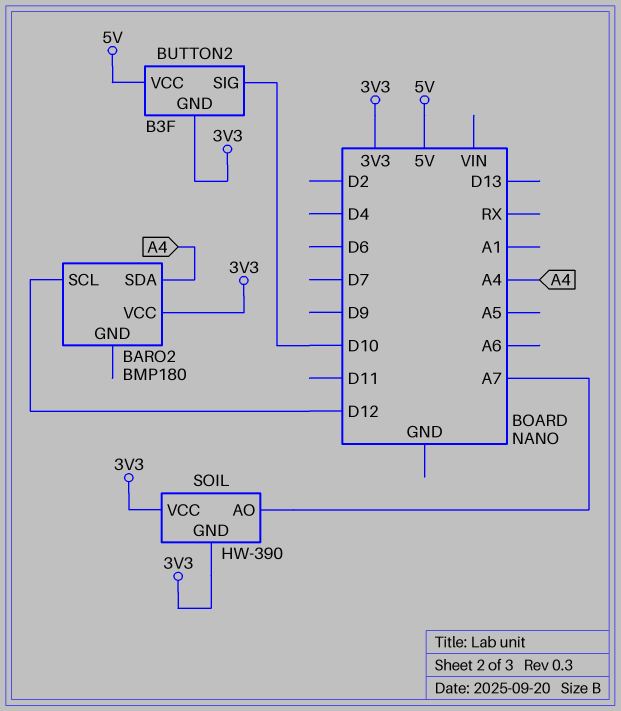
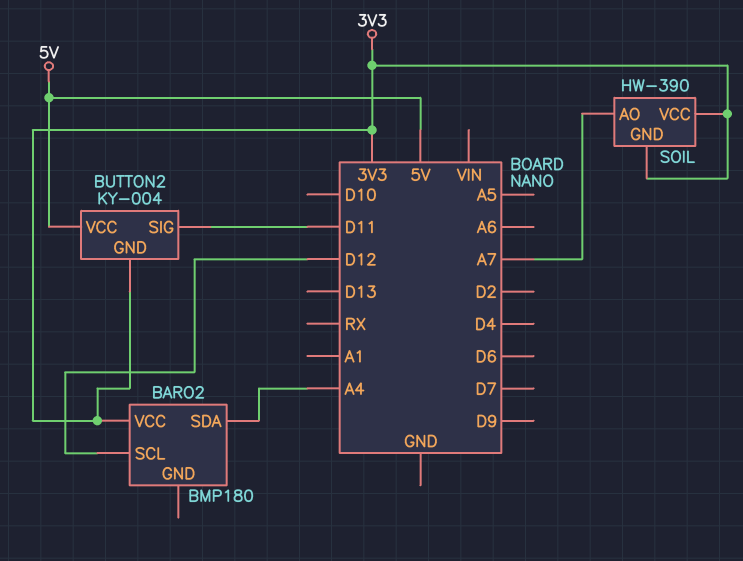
BUTTON2: B3F -> KY-004
BUTTON2 pin SIG: D10 -> D11

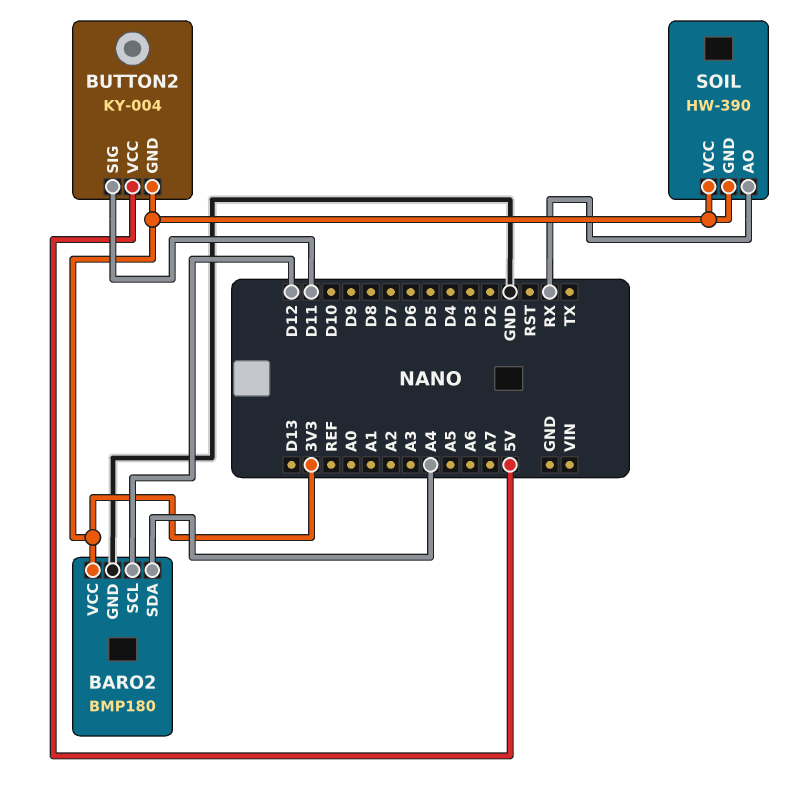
BARO2 pin GND: none -> GND
SOIL pin AO: A7 -> RX

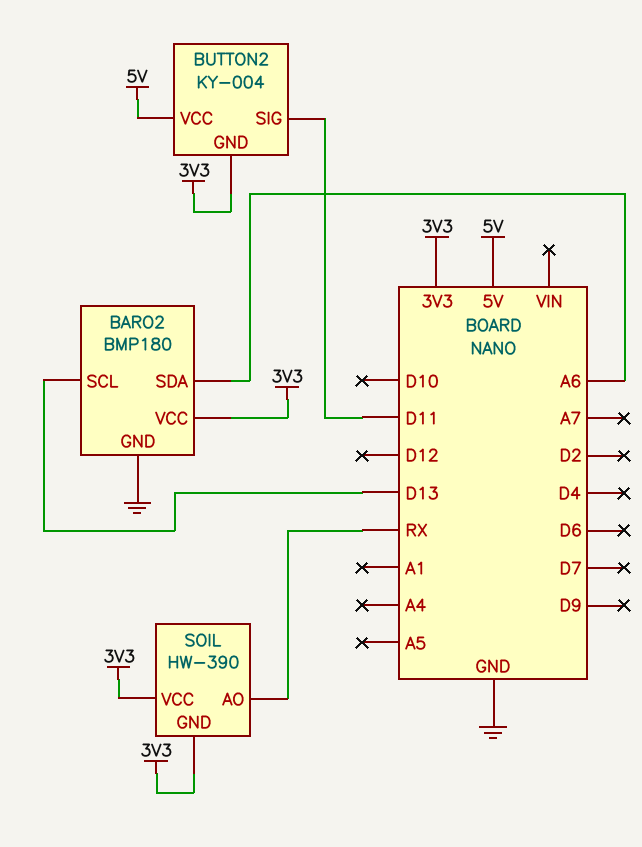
BARO2 pin SCL: D12 -> D13
BARO2 pin SDA: A4 -> A6

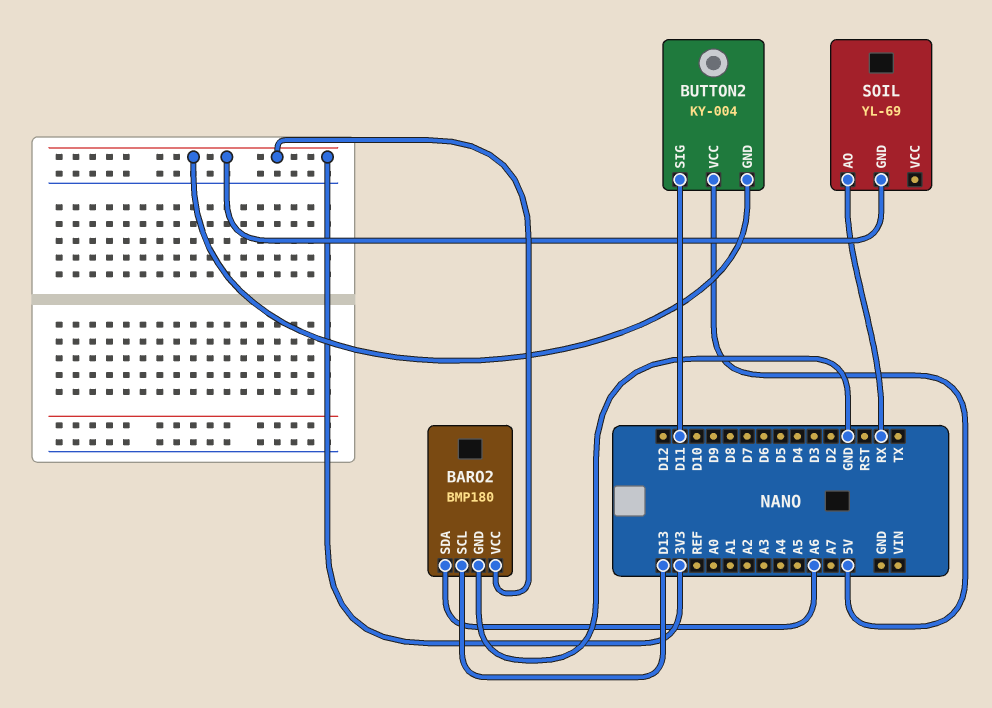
SOIL: HW-390 -> YL-69
SOIL pin VCC: 3V3 -> none

